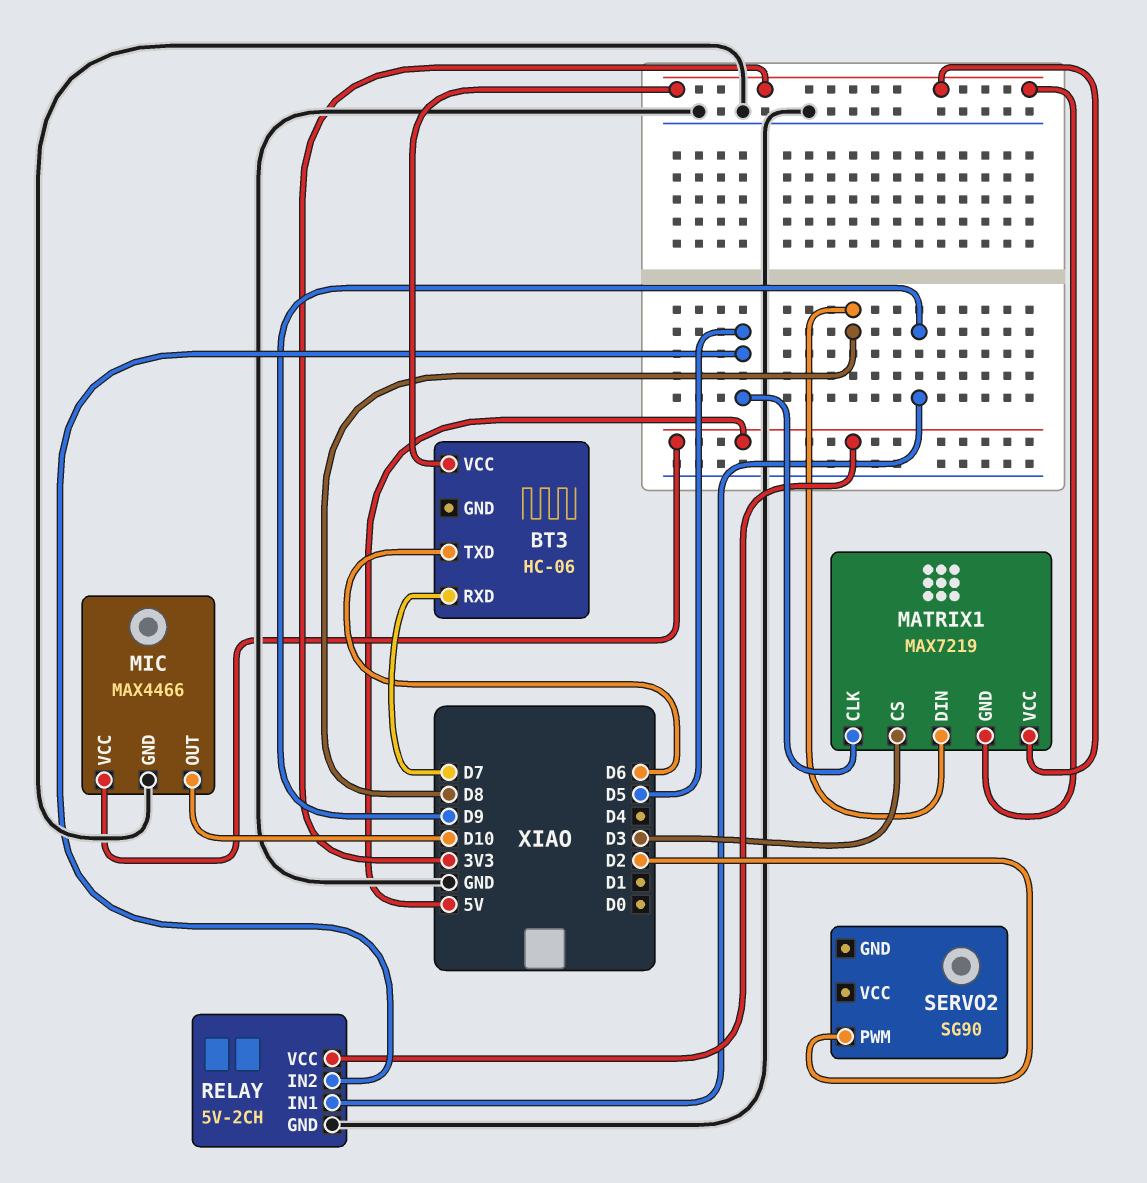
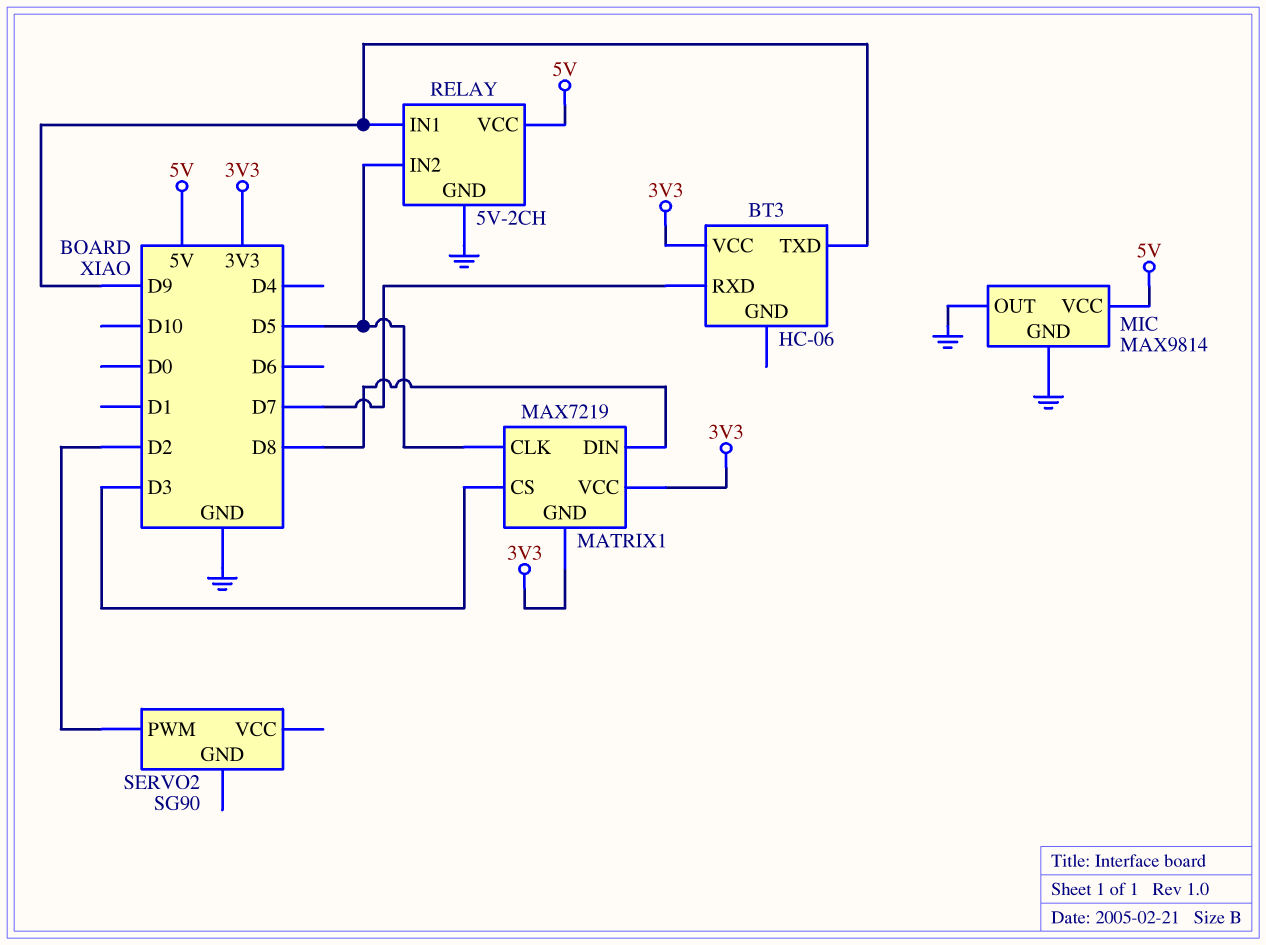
BT3 pin TXD: D6 -> D9
MIC: MAX4466 -> MAX9814
MIC pin OUT: D10 -> GND

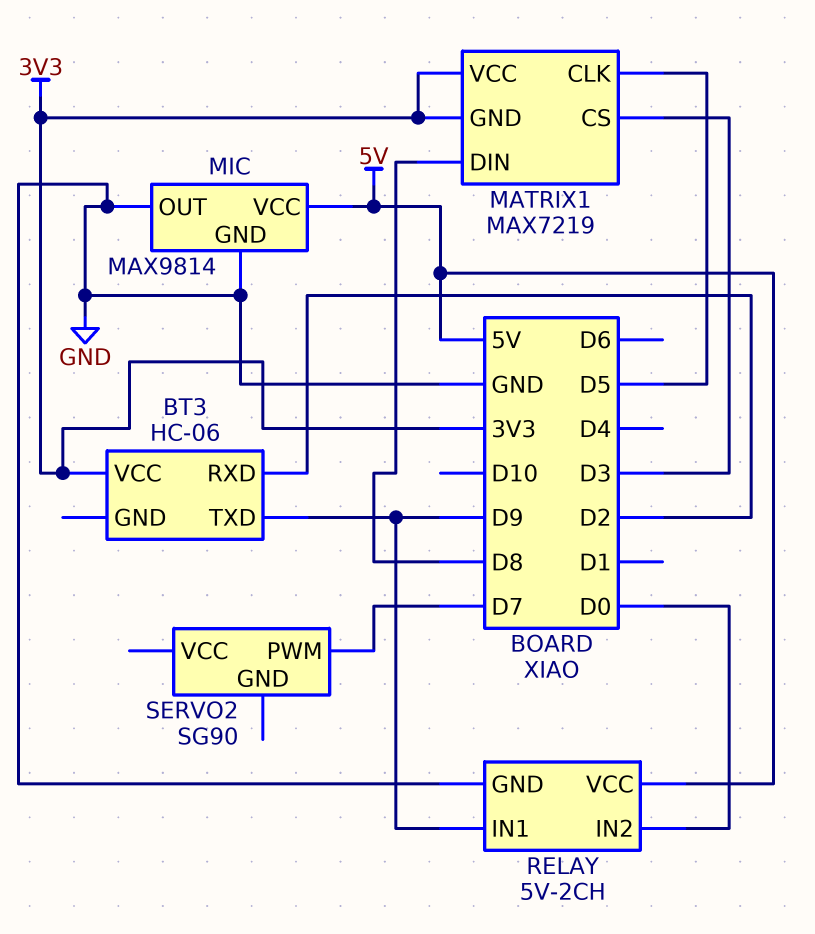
BT3 pin RXD: D7 -> D2
RELAY pin IN2: D5 -> D0
SERVO2 pin PWM: D2 -> D7

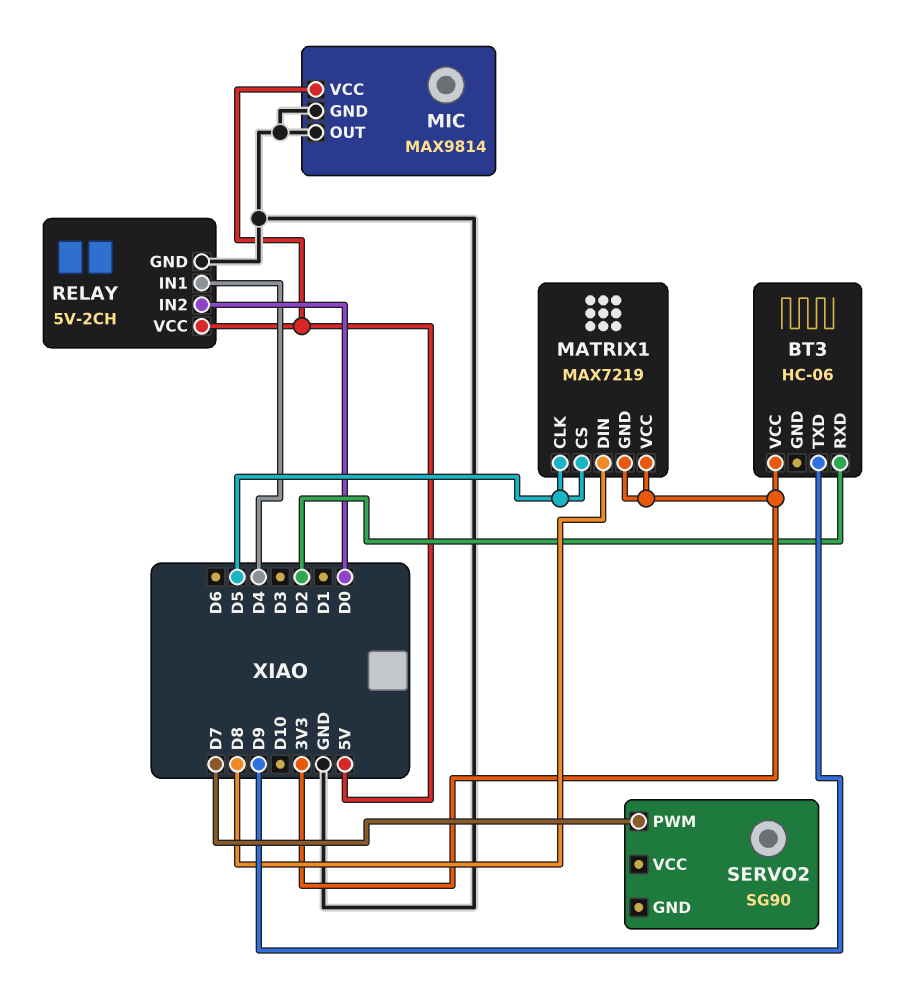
MATRIX1 pin CS: D3 -> D5
RELAY pin IN1: D9 -> D4

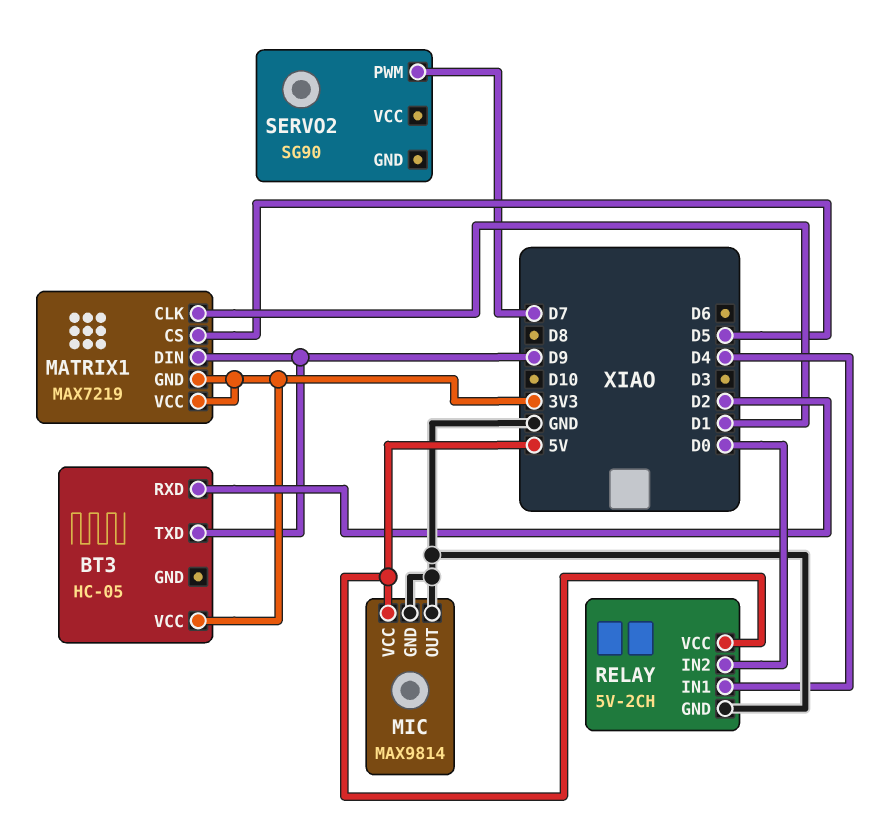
BT3: HC-06 -> HC-05
MATRIX1 pin CLK: D5 -> D1
MATRIX1 pin DIN: D8 -> D9

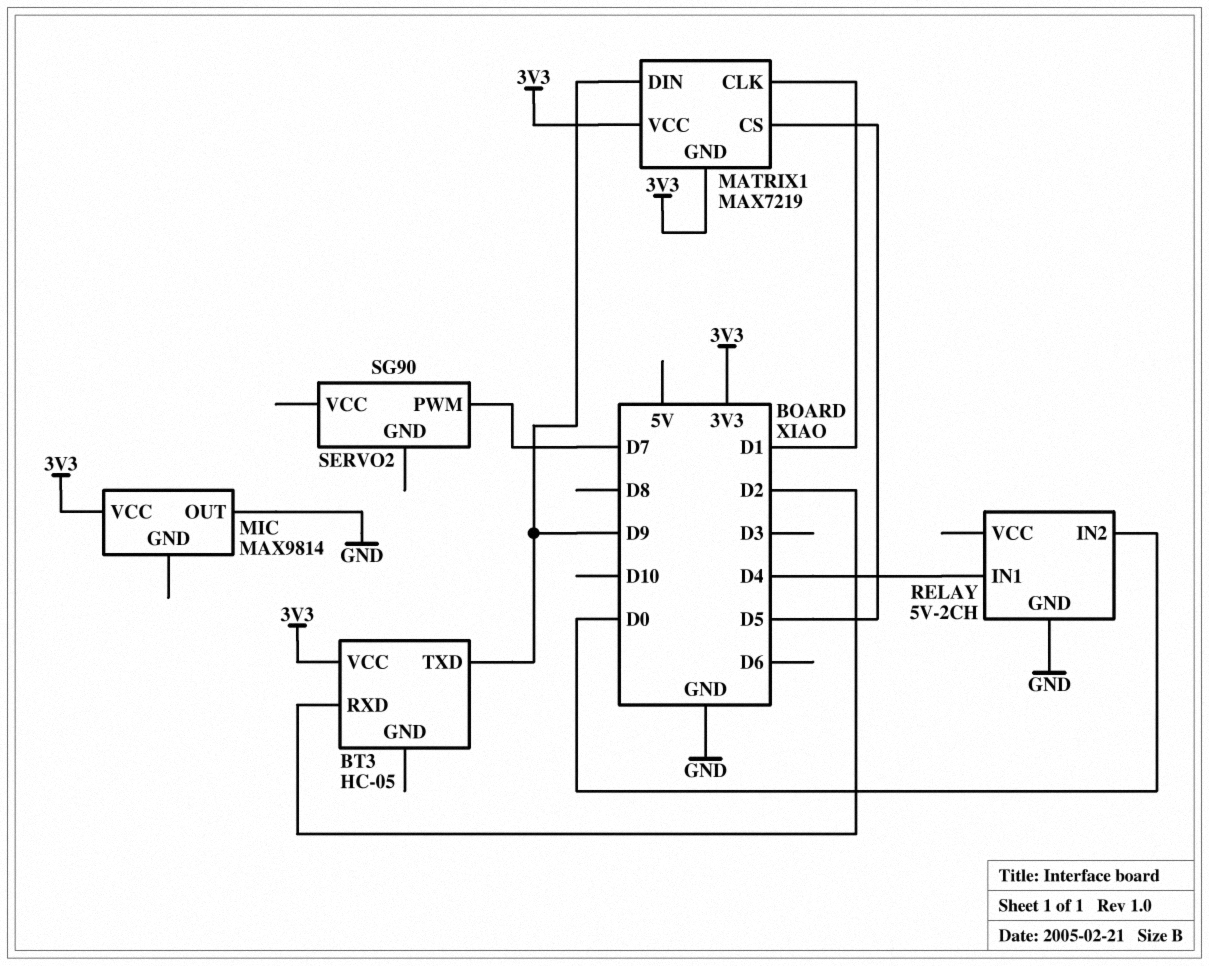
MIC pin GND: GND -> none
MIC pin VCC: 5V -> 3V3
RELAY pin VCC: 5V -> none

